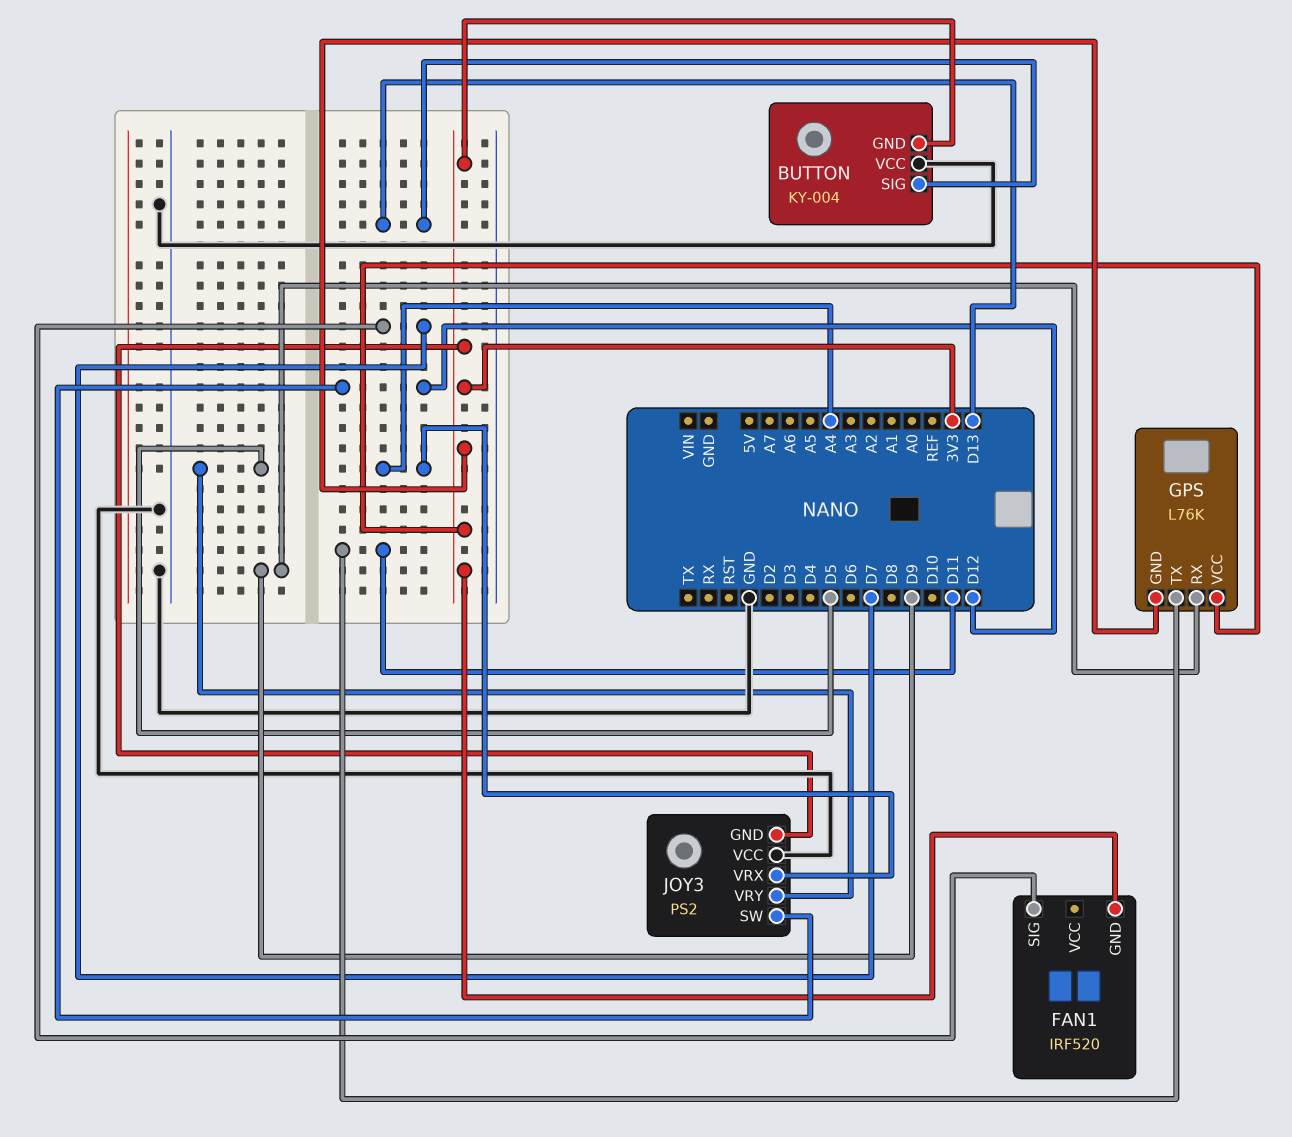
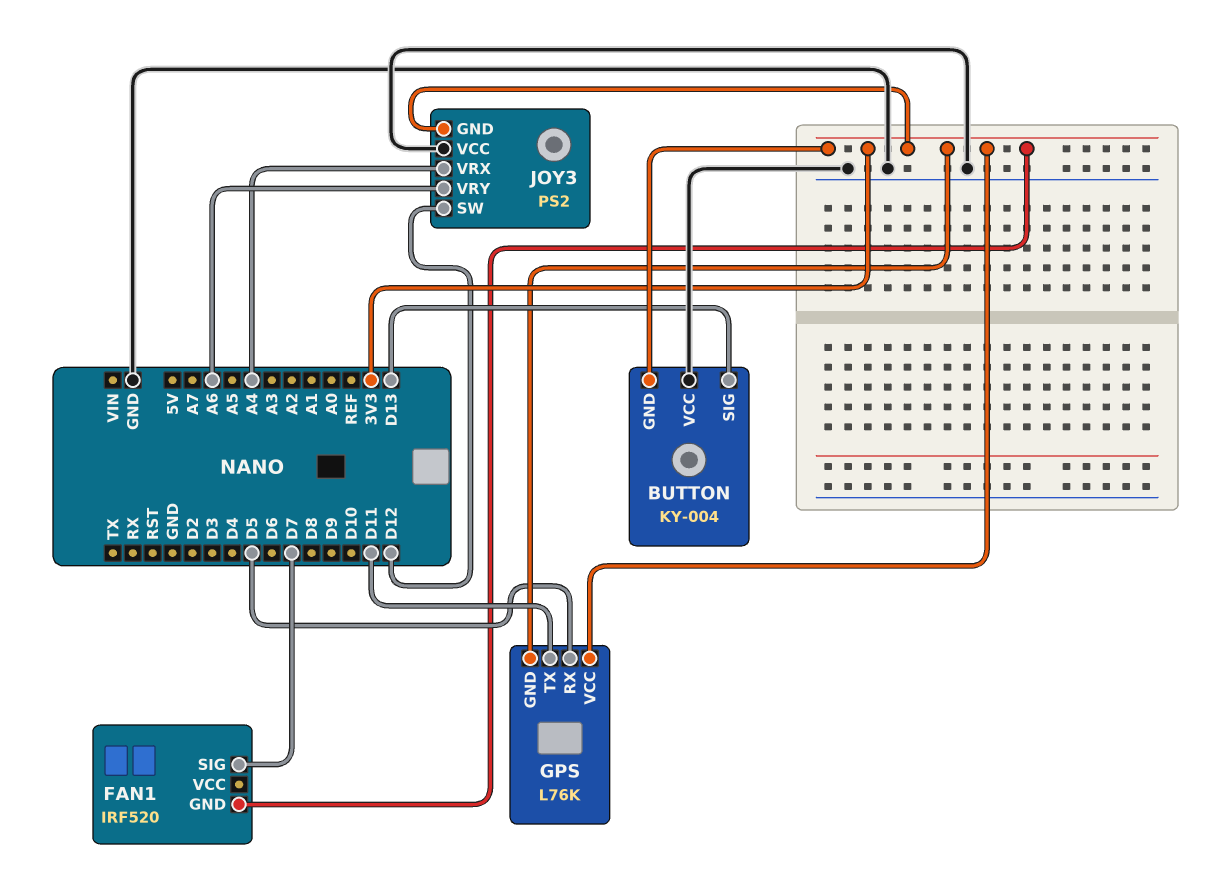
GPS pin RX: D9 -> D5
JOY3 pin VRY: D5 -> A6

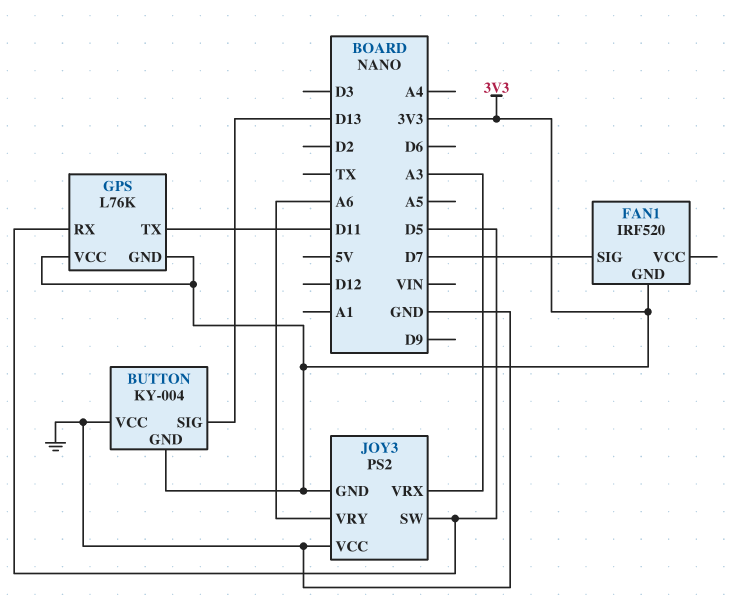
JOY3 pin SW: D12 -> D5
JOY3 pin VRX: A4 -> A3

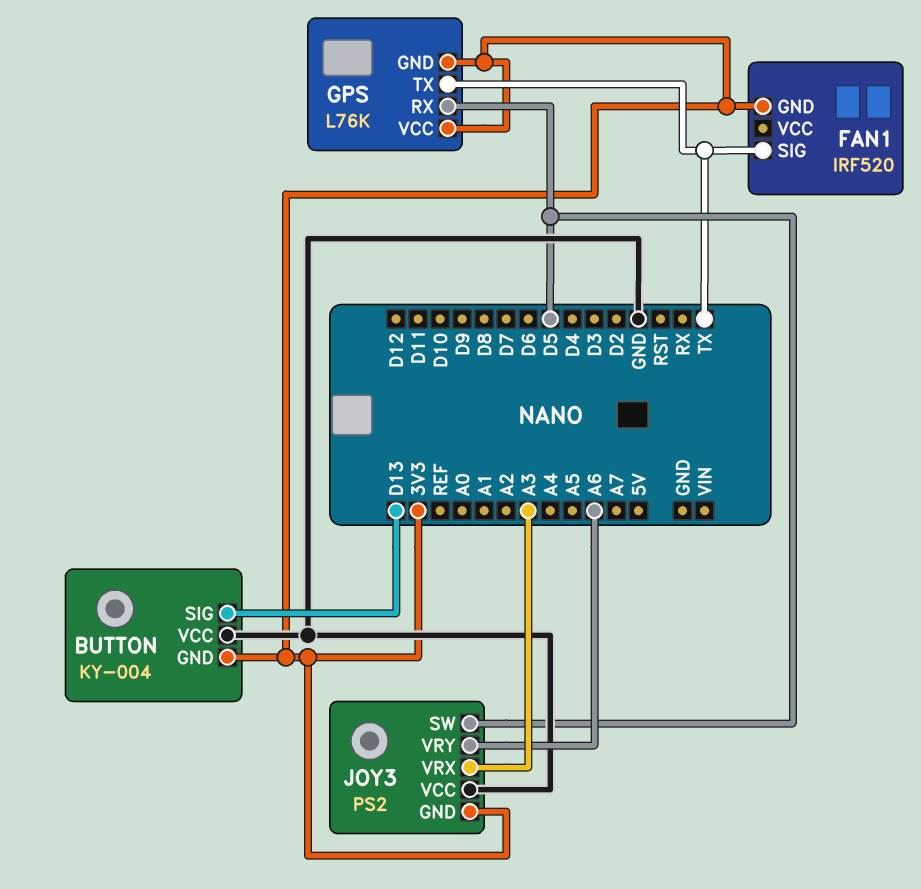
FAN1 pin SIG: D7 -> TX
GPS pin TX: D11 -> TX

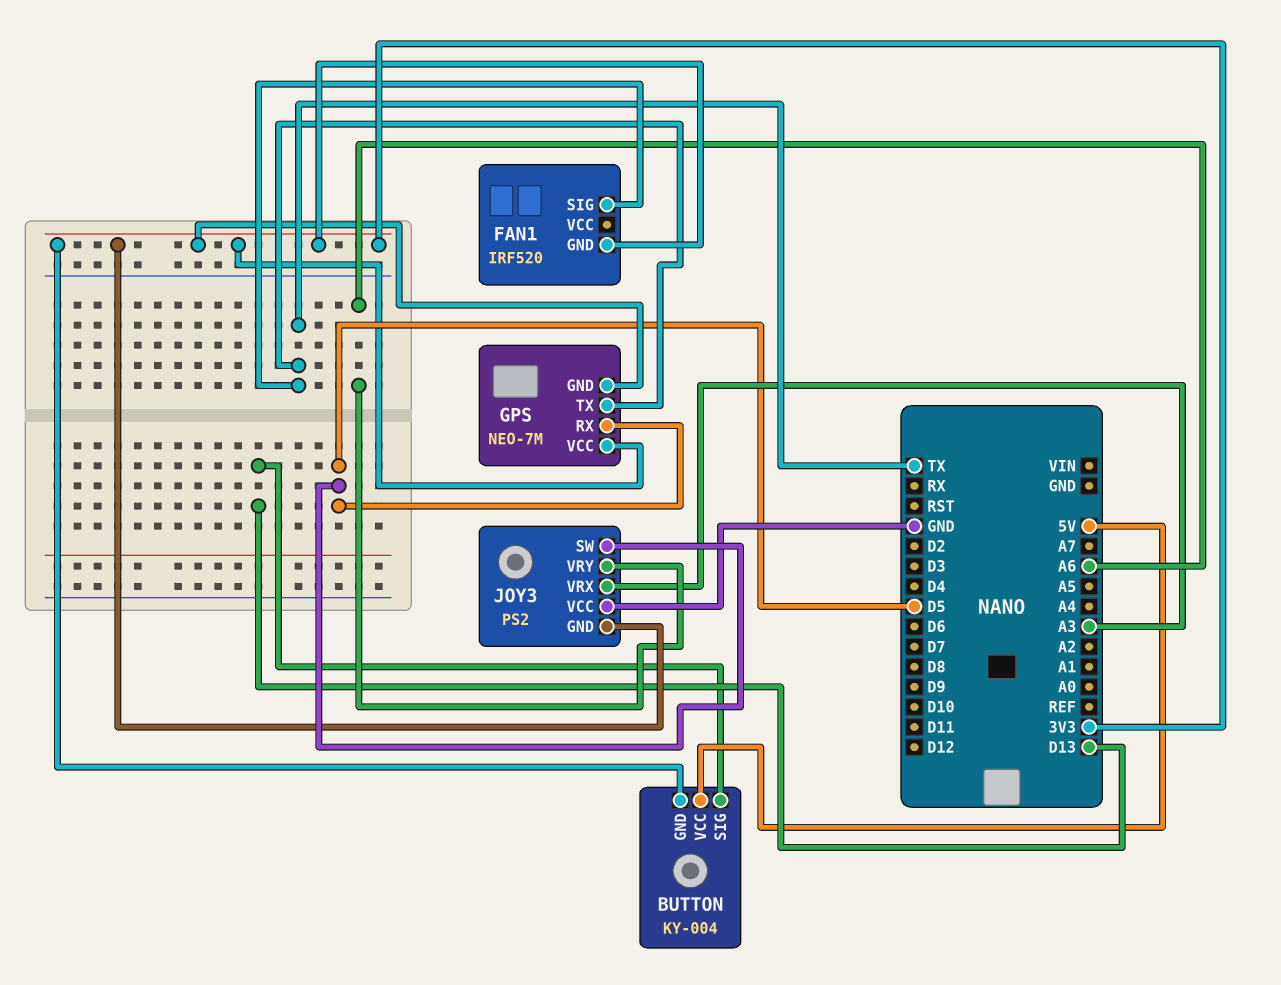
BUTTON pin VCC: GND -> 5V
GPS: L76K -> NEO-7M

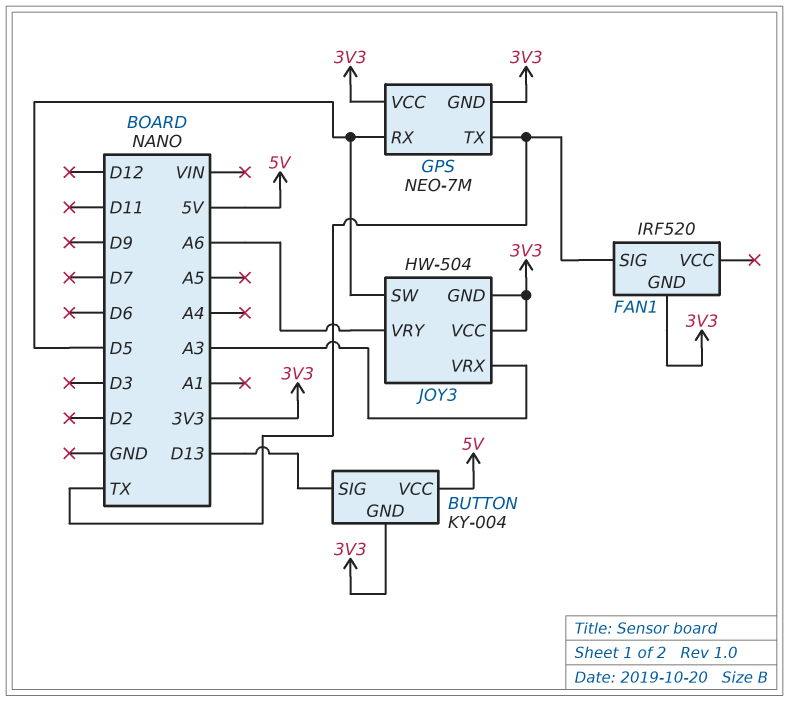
JOY3: PS2 -> HW-504
JOY3 pin VCC: GND -> 3V3

